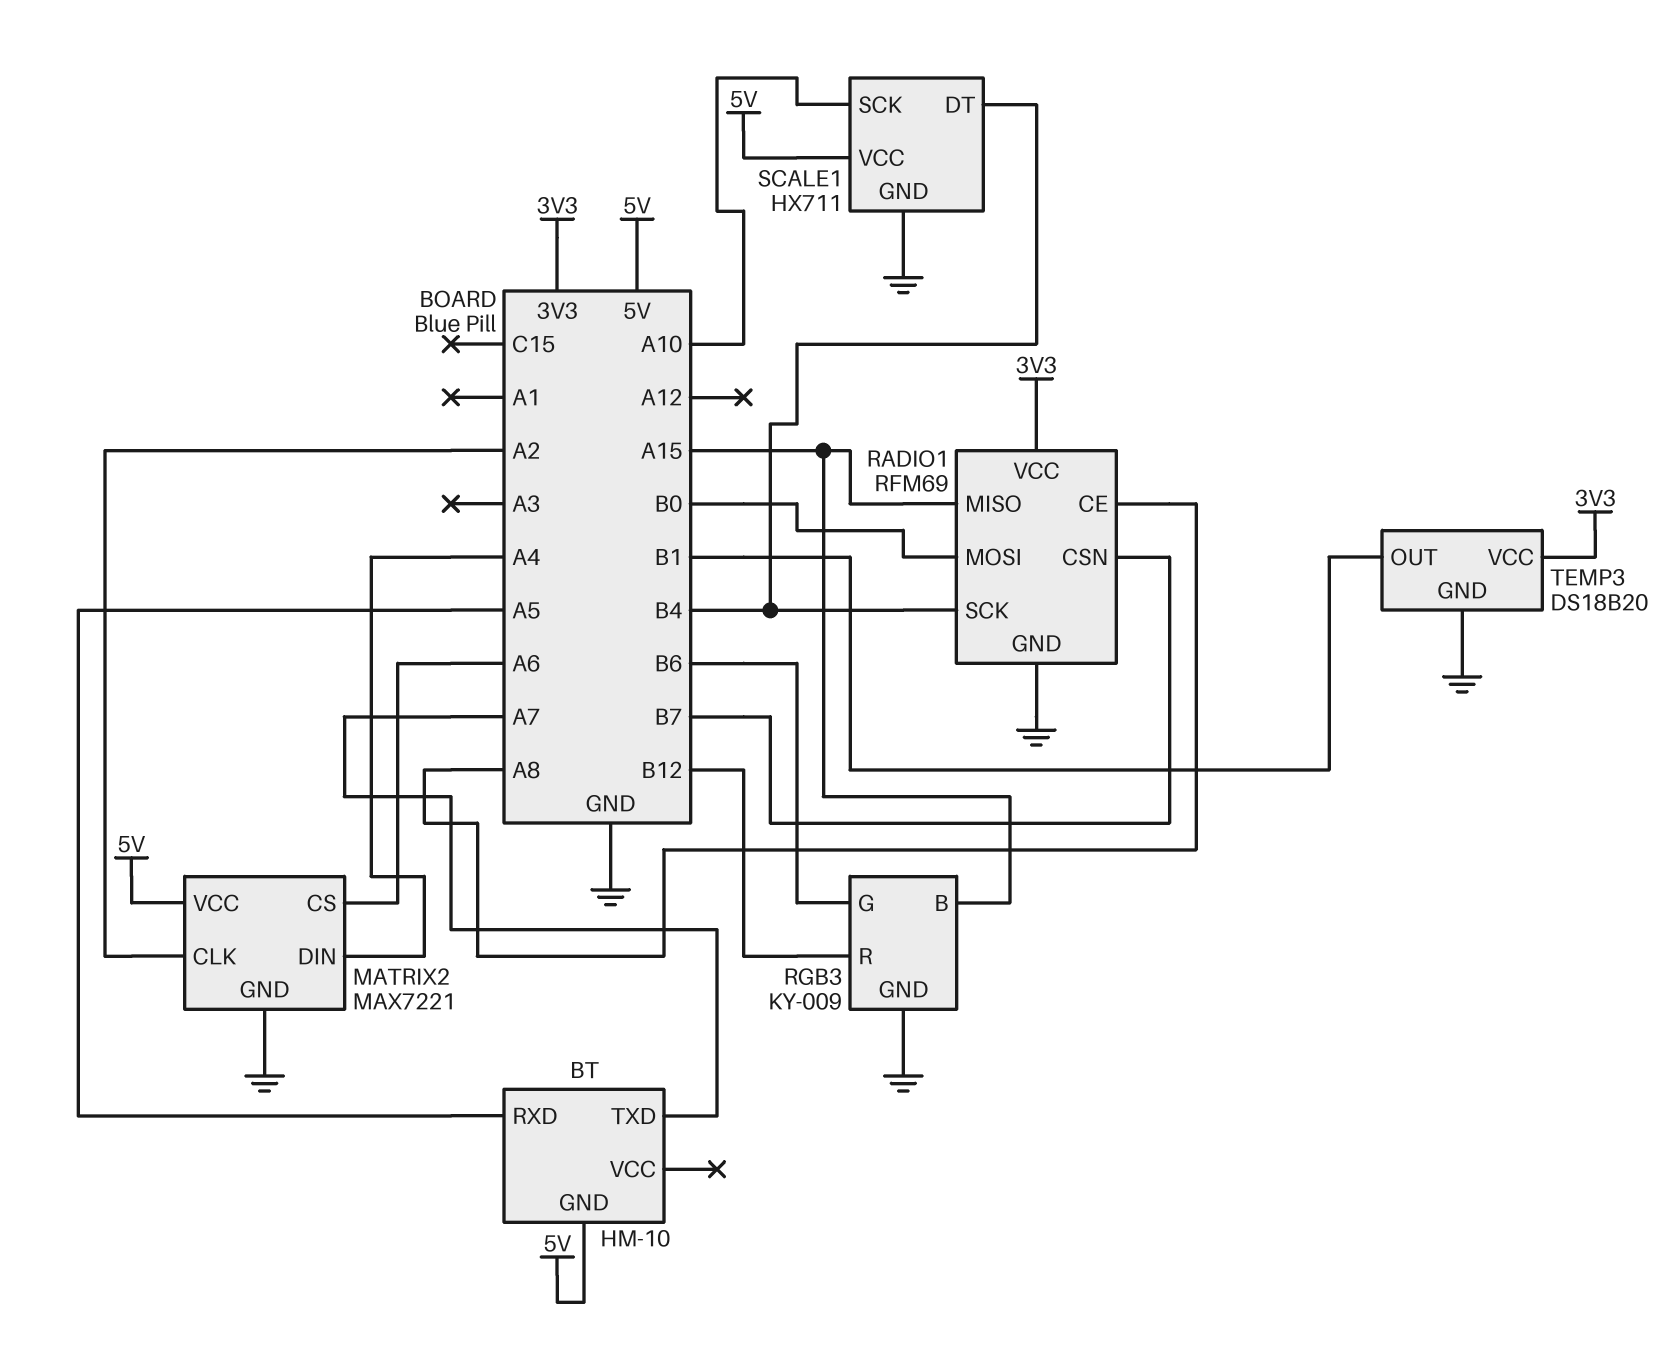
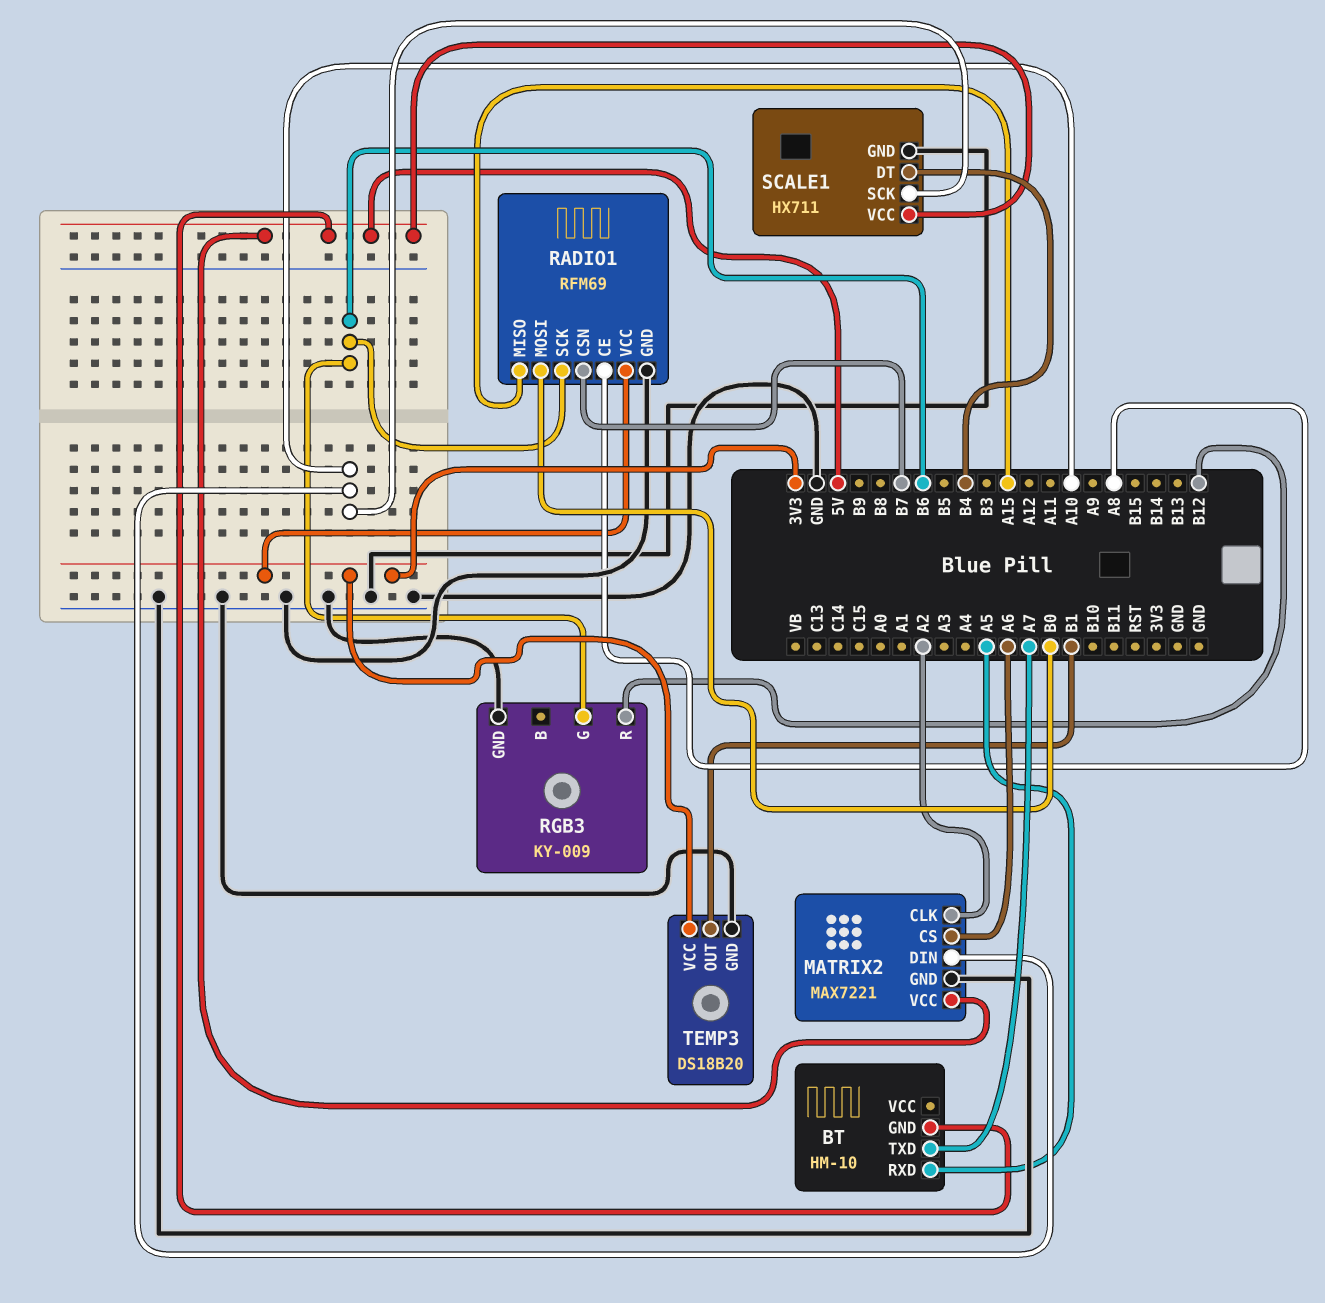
MATRIX2 pin DIN: A4 -> A10
RADIO1 pin SCK: B4 -> B6
RGB3 pin B: A15 -> none

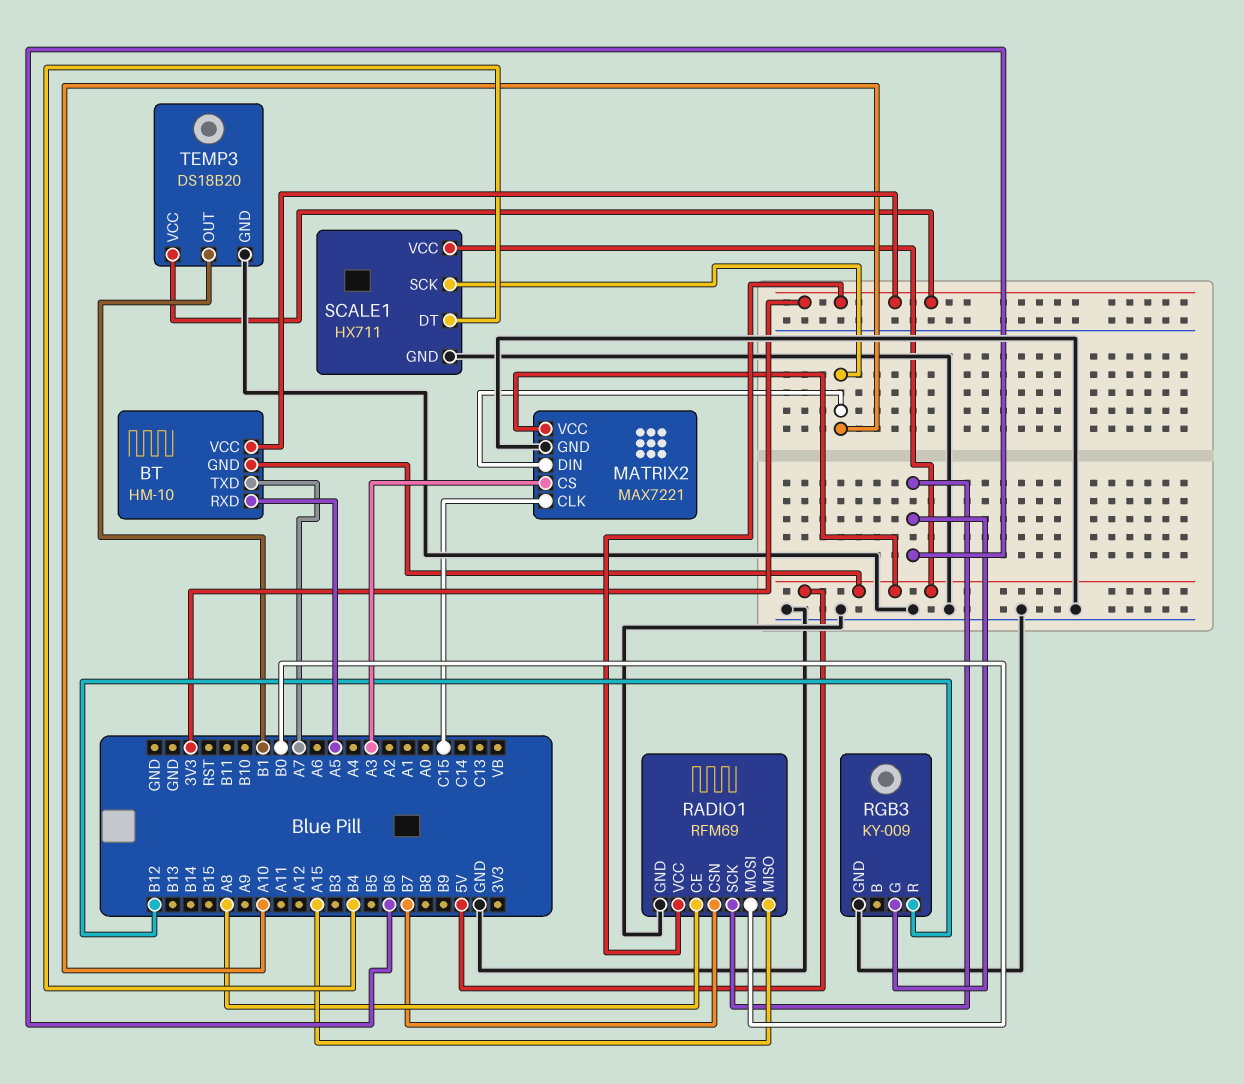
BT pin VCC: none -> 3V3
MATRIX2 pin CLK: A2 -> C15
MATRIX2 pin CS: A6 -> A3

